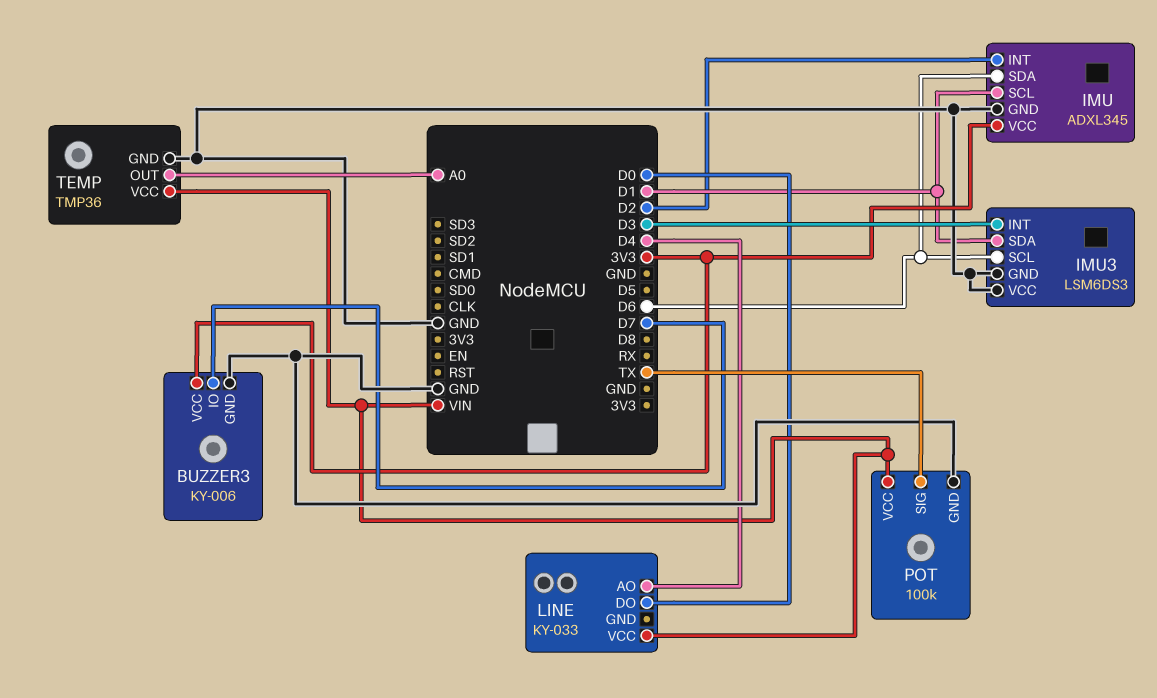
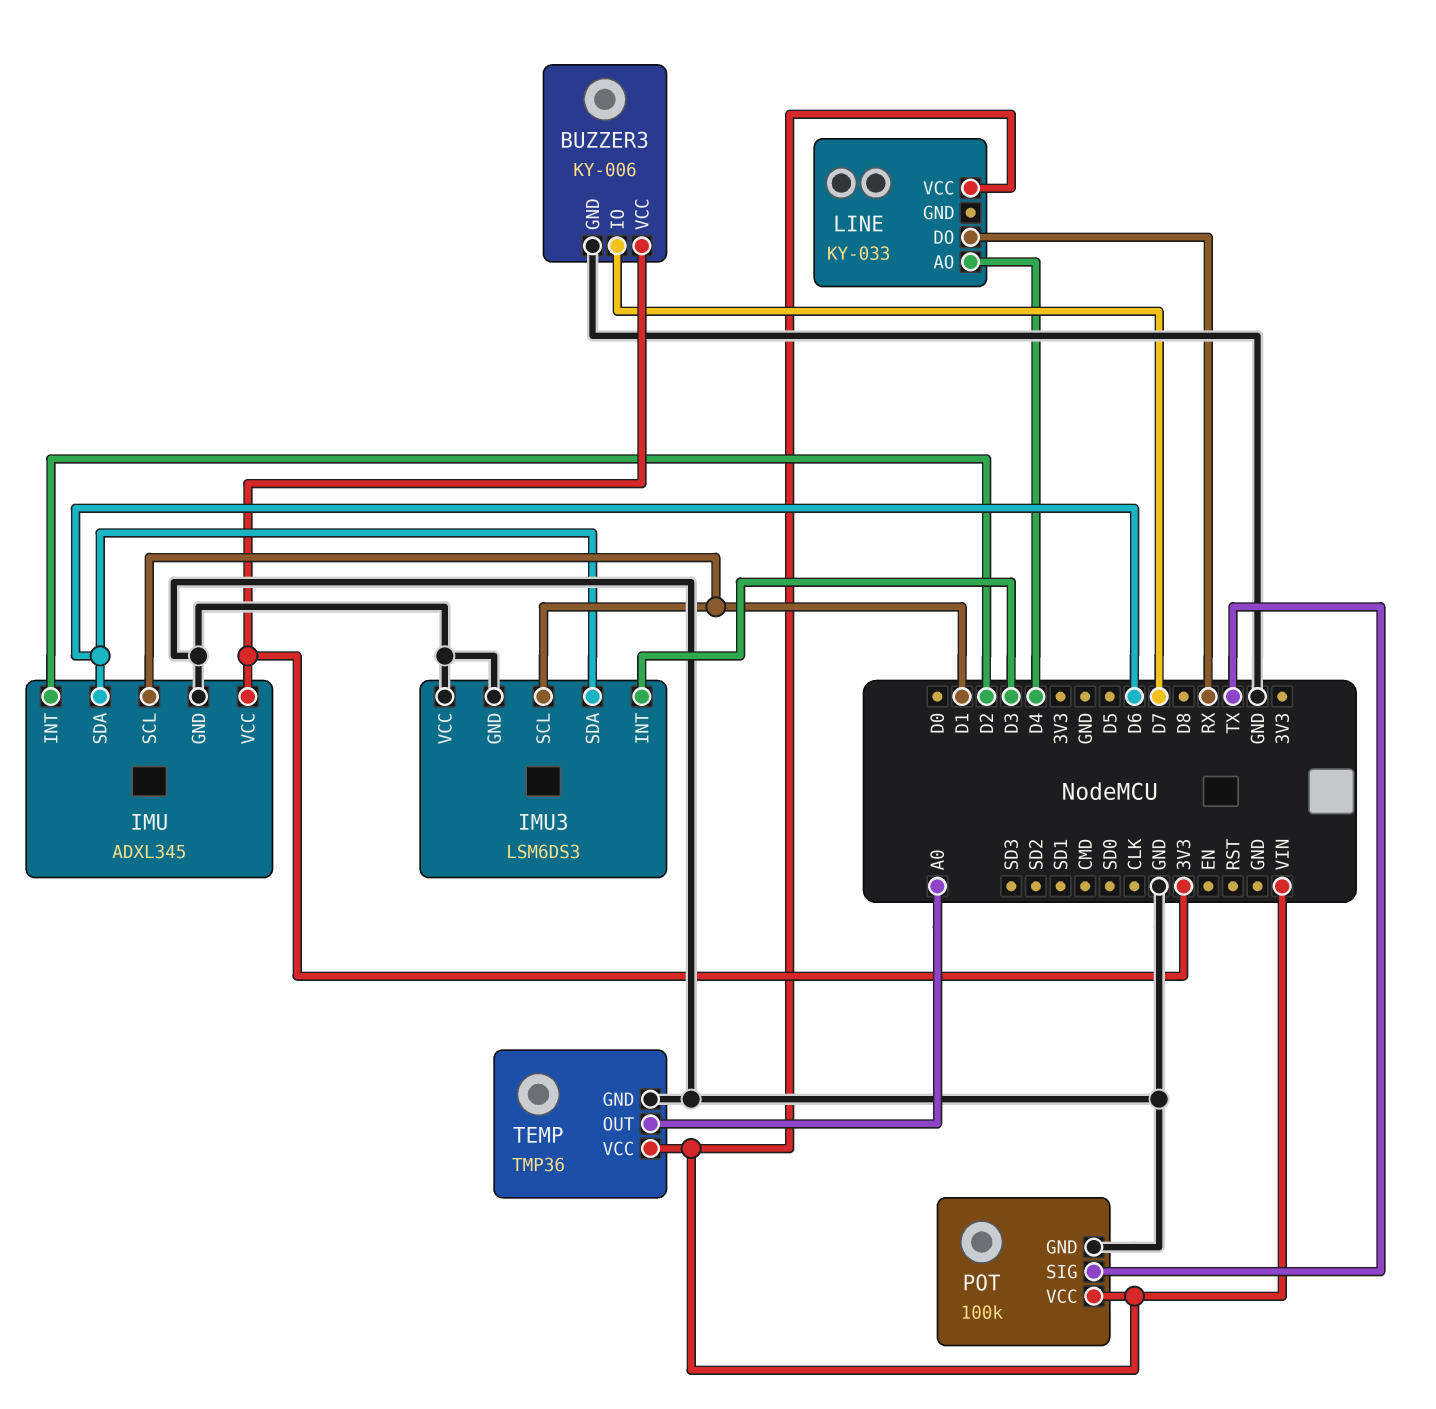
IMU3 pin SCL: D6 -> D1
IMU3 pin SDA: D1 -> D6
LINE pin DO: D0 -> RX

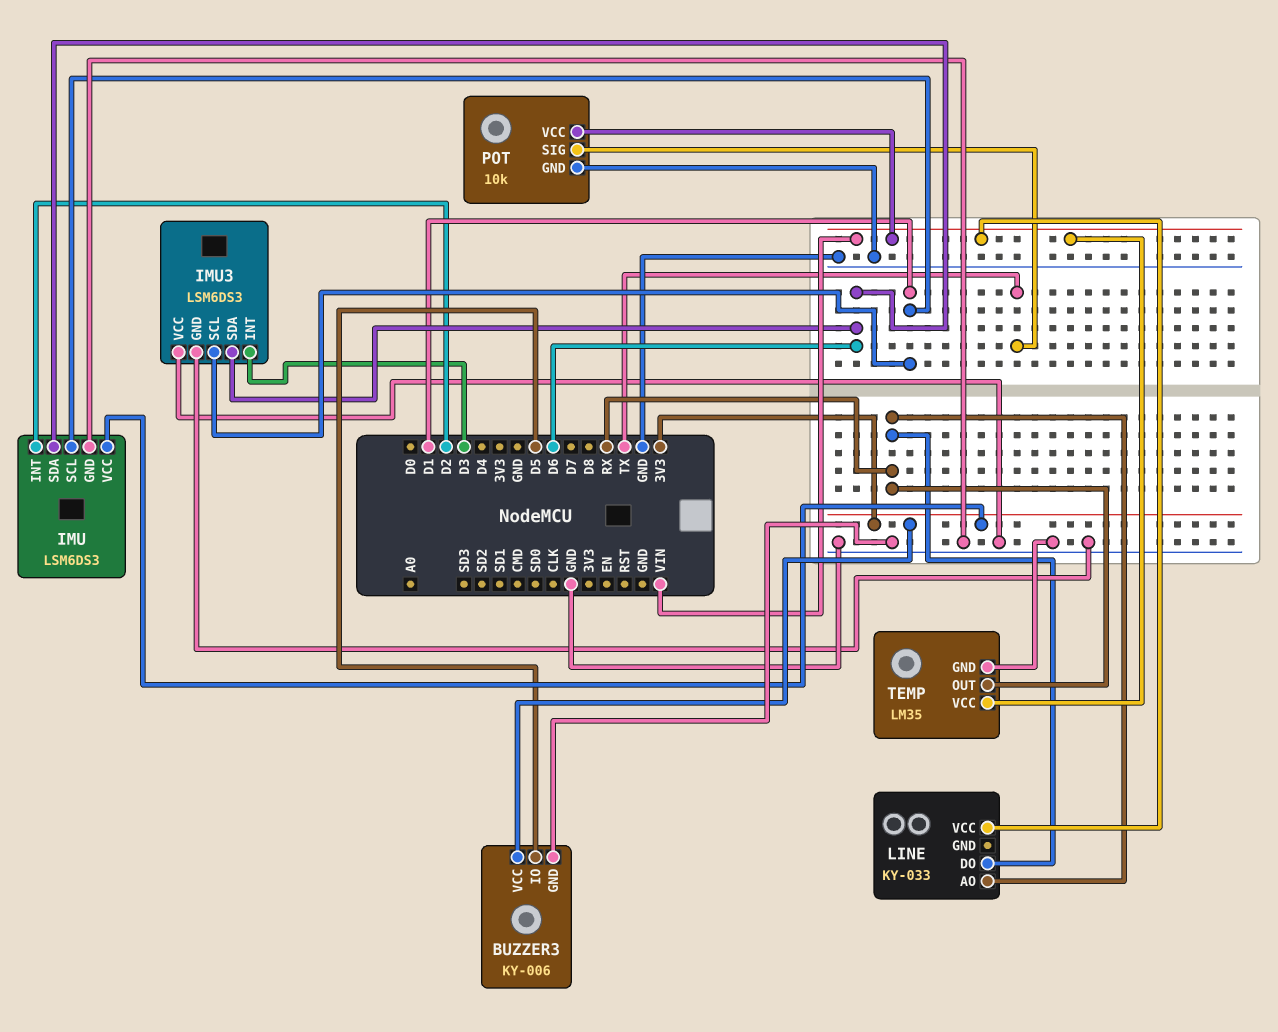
BUZZER3 pin IO: D7 -> D5
IMU: ADXL345 -> LSM6DS3
LINE pin AO: D4 -> RX
POT: 100k -> 10k
TEMP: TMP36 -> LM35
TEMP pin OUT: A0 -> RX

